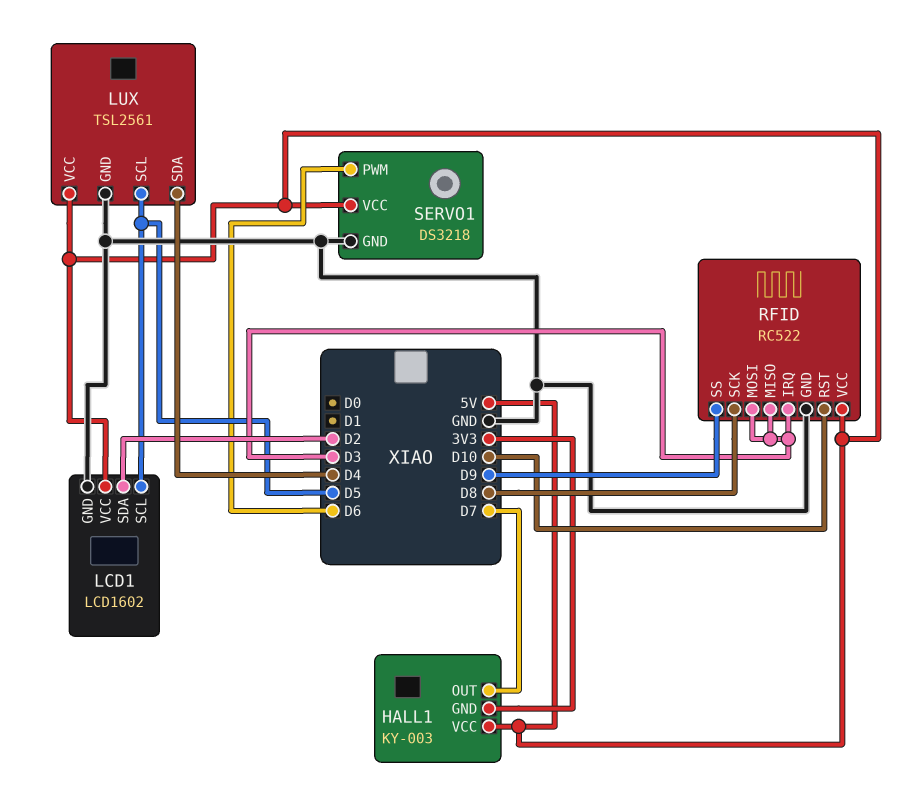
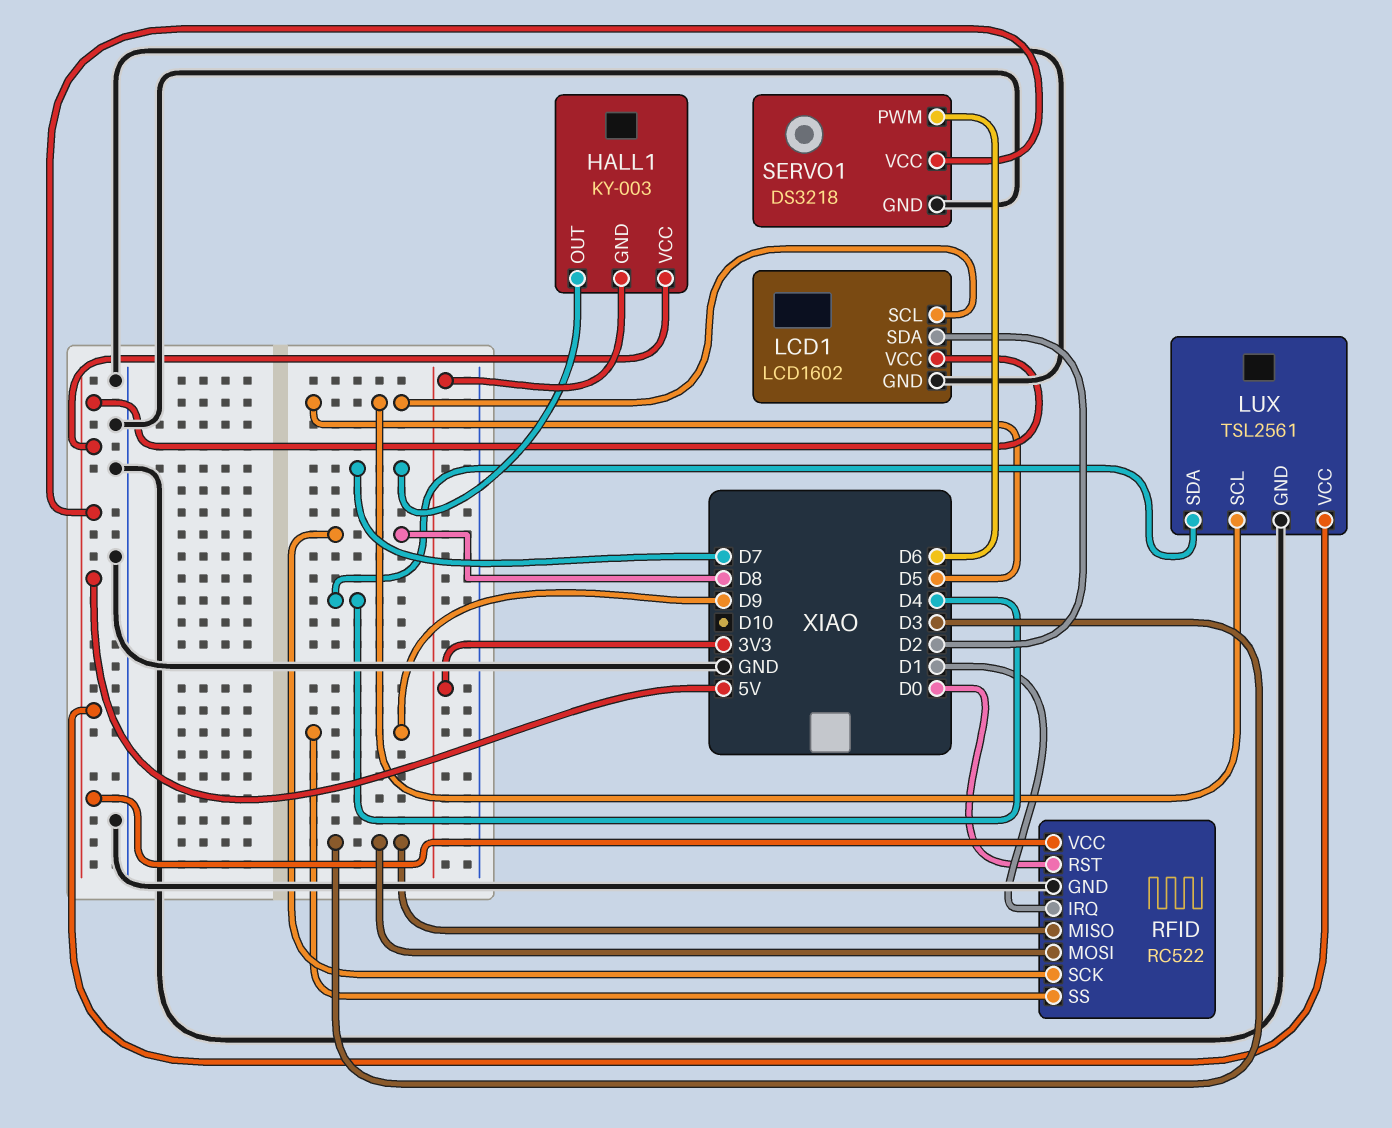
RFID pin IRQ: D3 -> D1
RFID pin RST: D10 -> D0

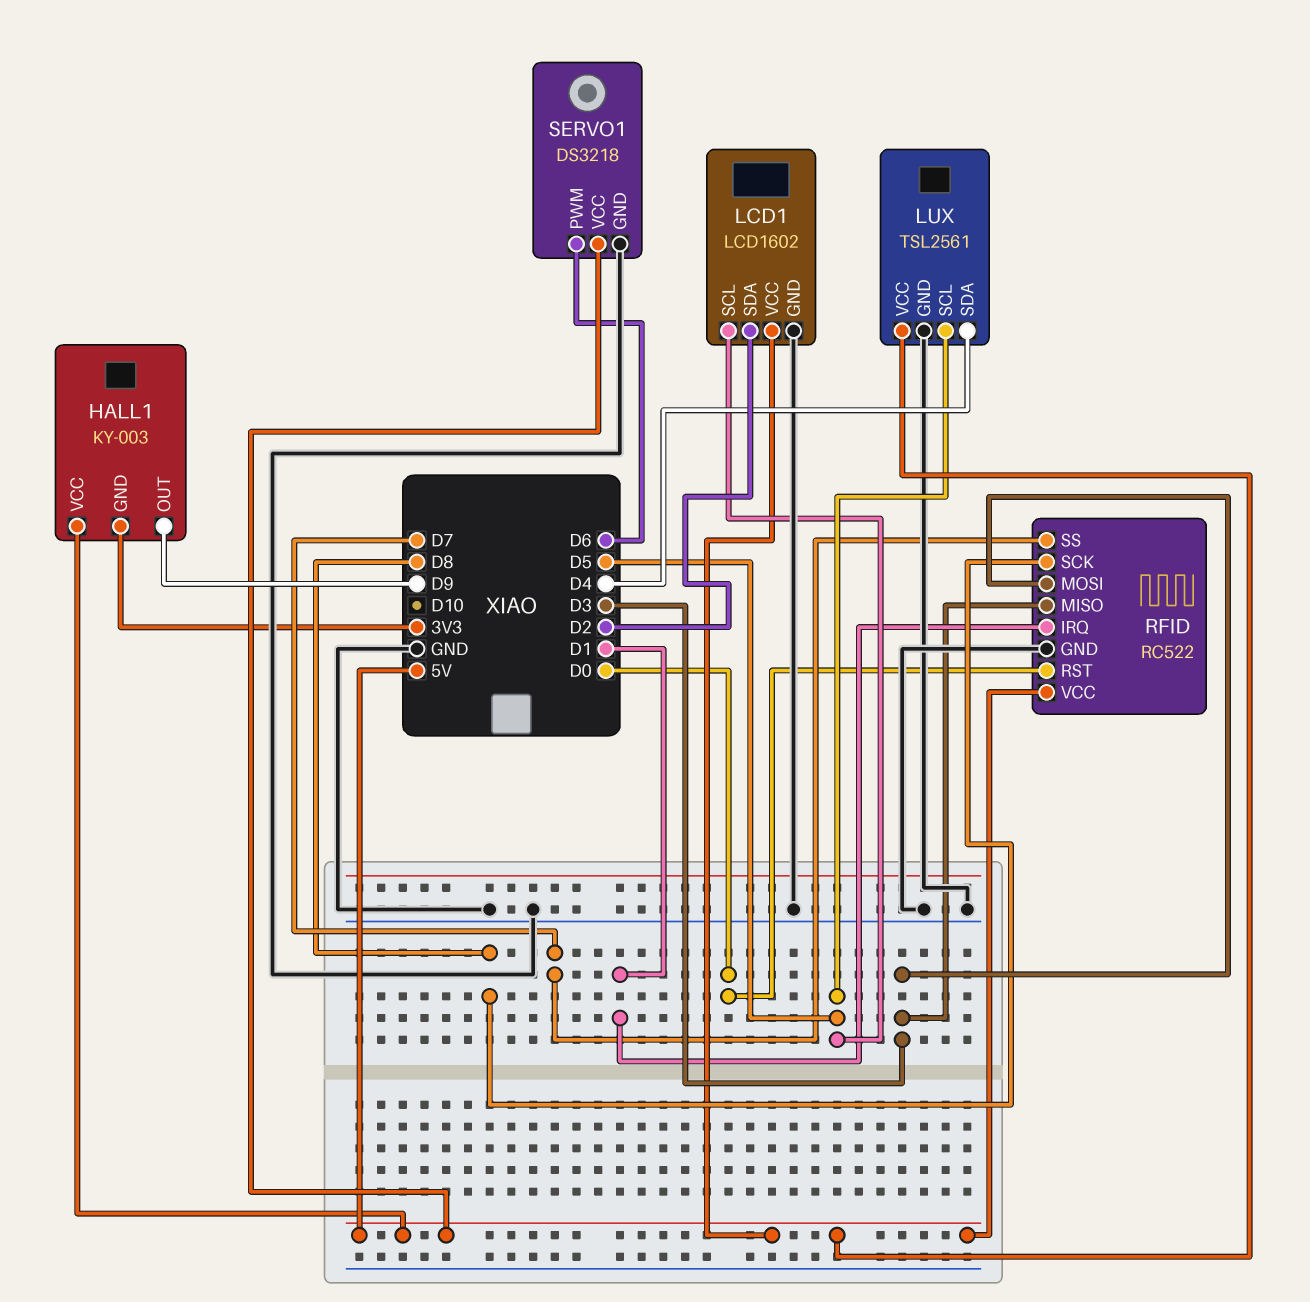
HALL1 pin OUT: D7 -> D9
RFID pin SS: D9 -> D7

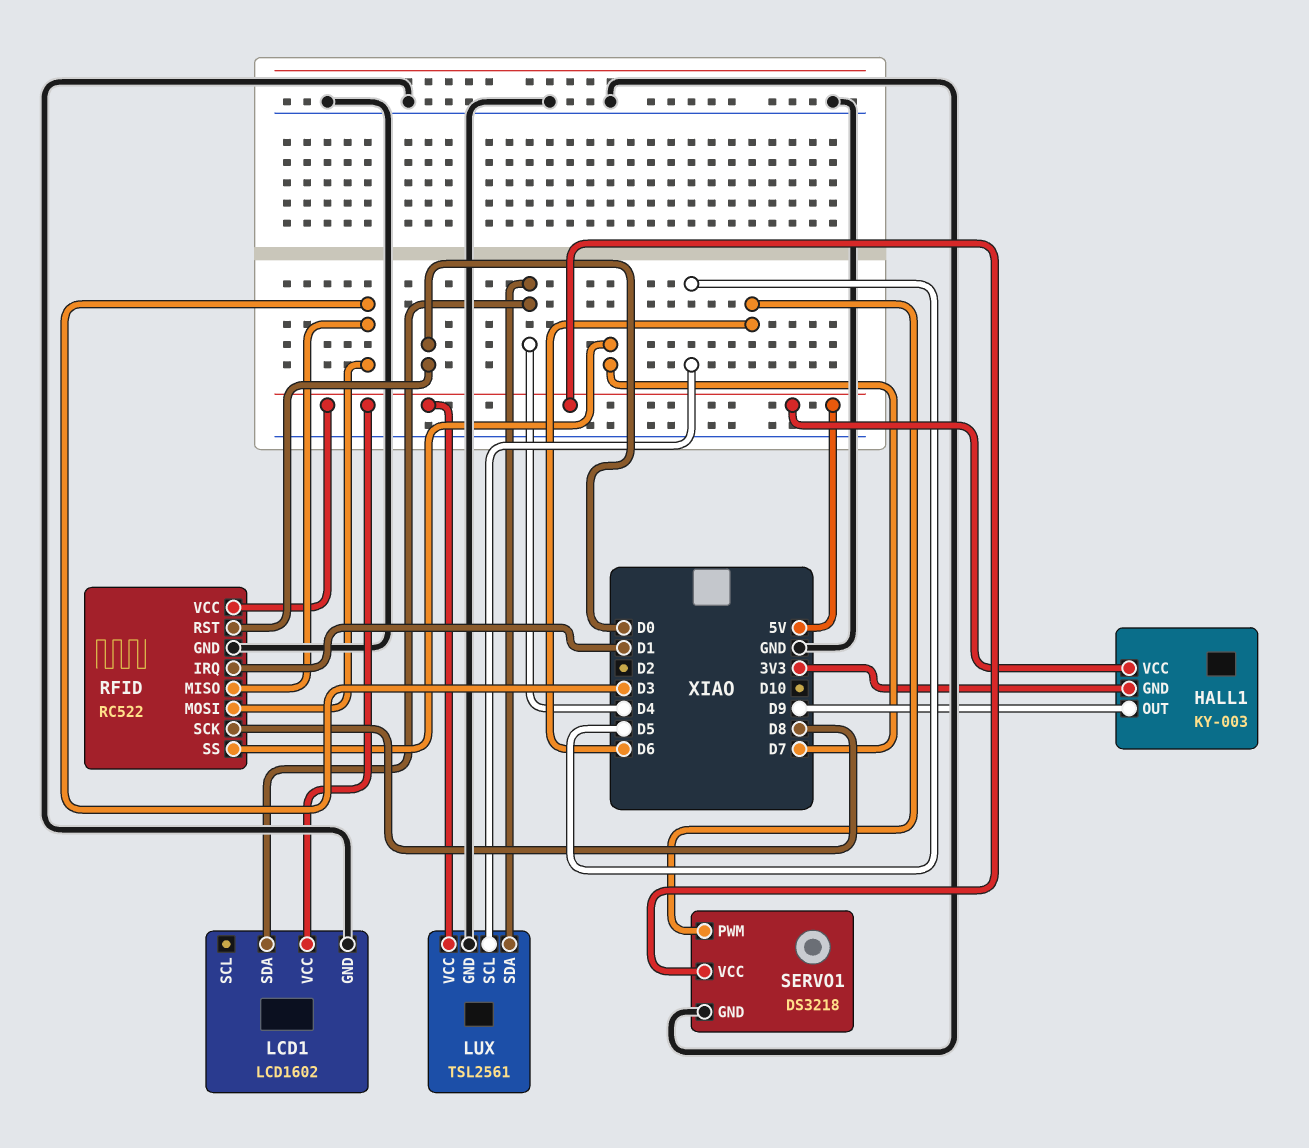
LCD1 pin SCL: D5 -> none
LCD1 pin SDA: D2 -> D4

